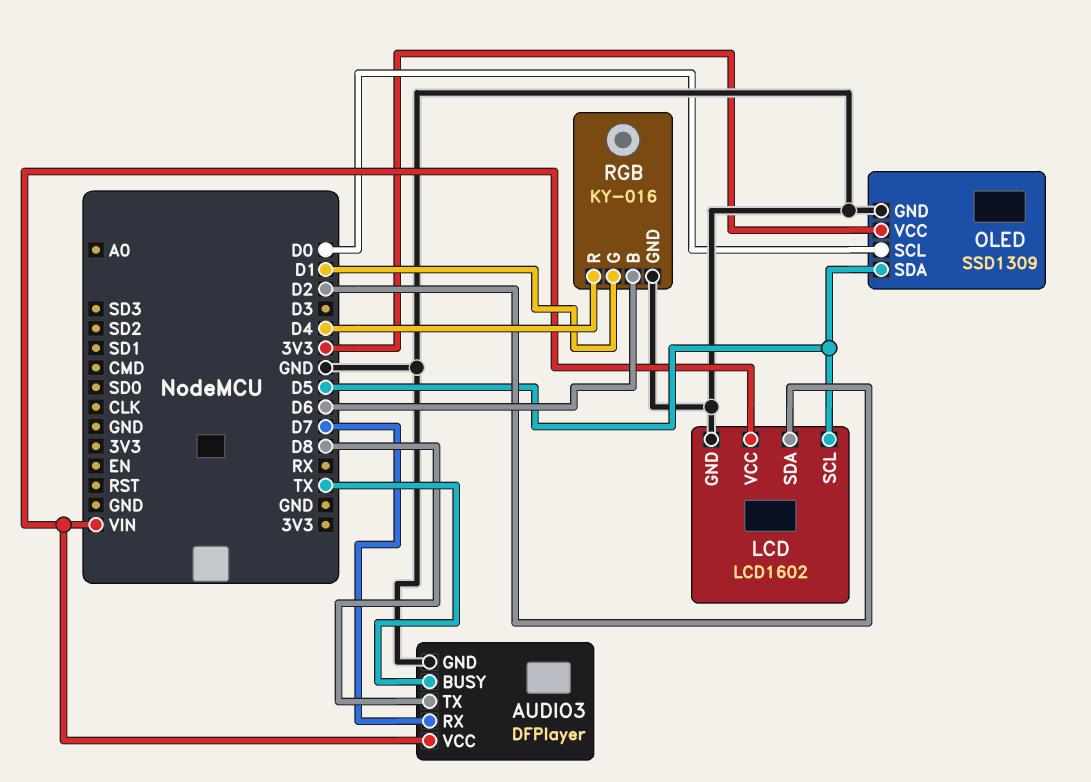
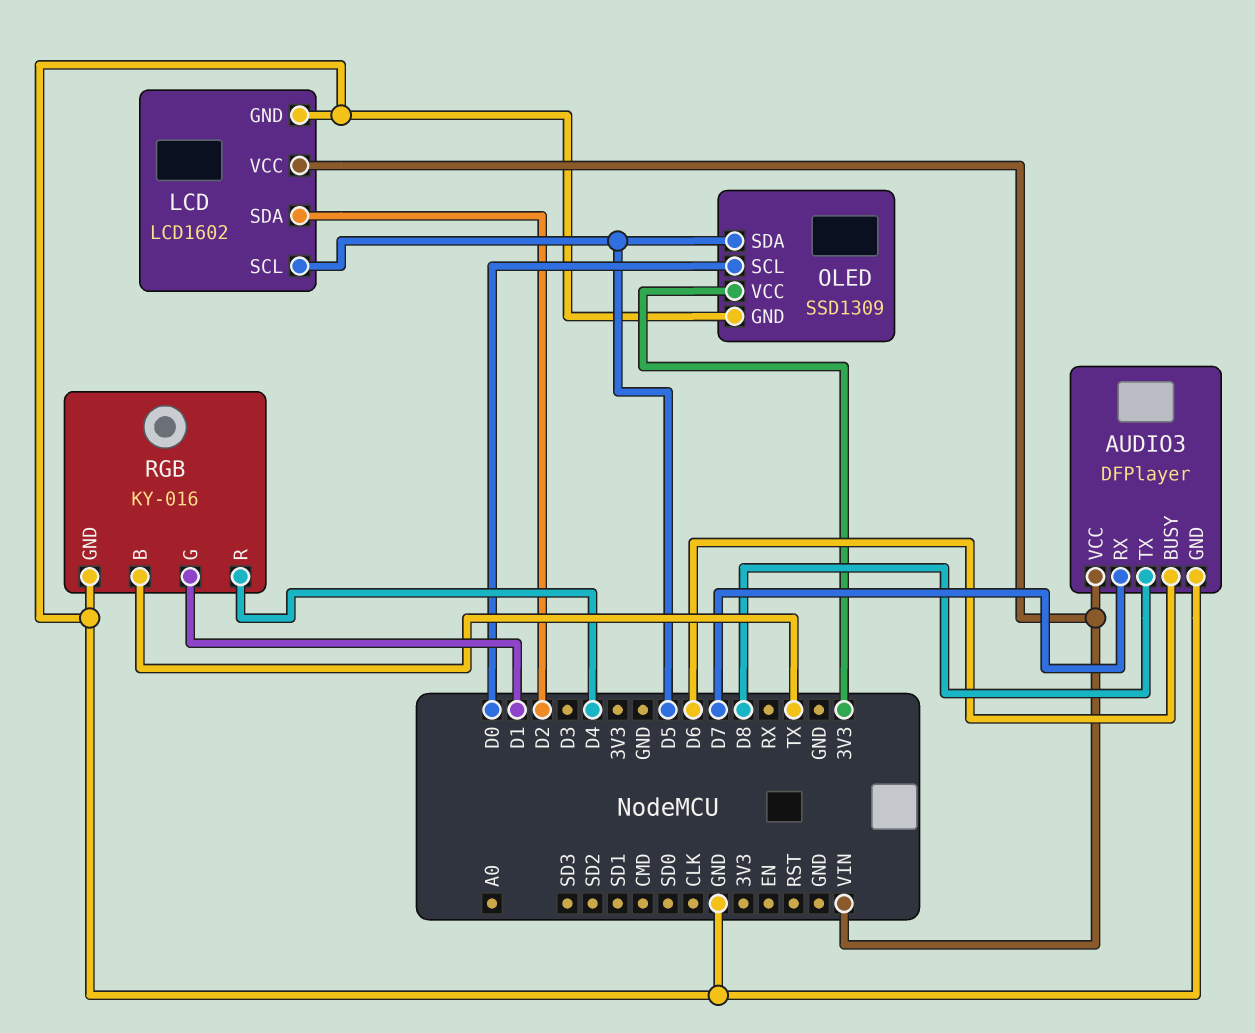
AUDIO3 pin BUSY: TX -> D6
RGB pin B: D6 -> TX

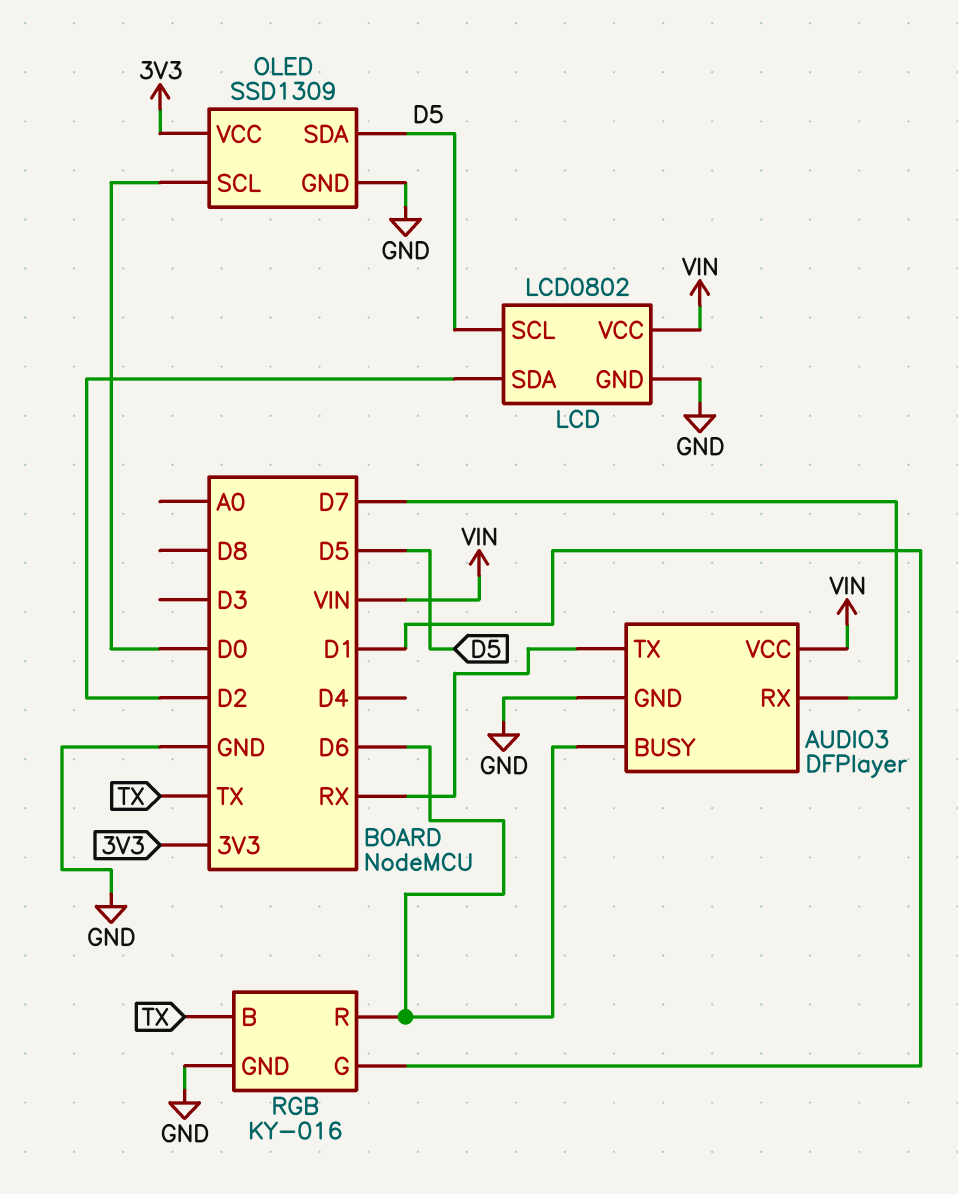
AUDIO3 pin TX: D8 -> RX
LCD: LCD1602 -> LCD0802
RGB pin R: D4 -> D6

